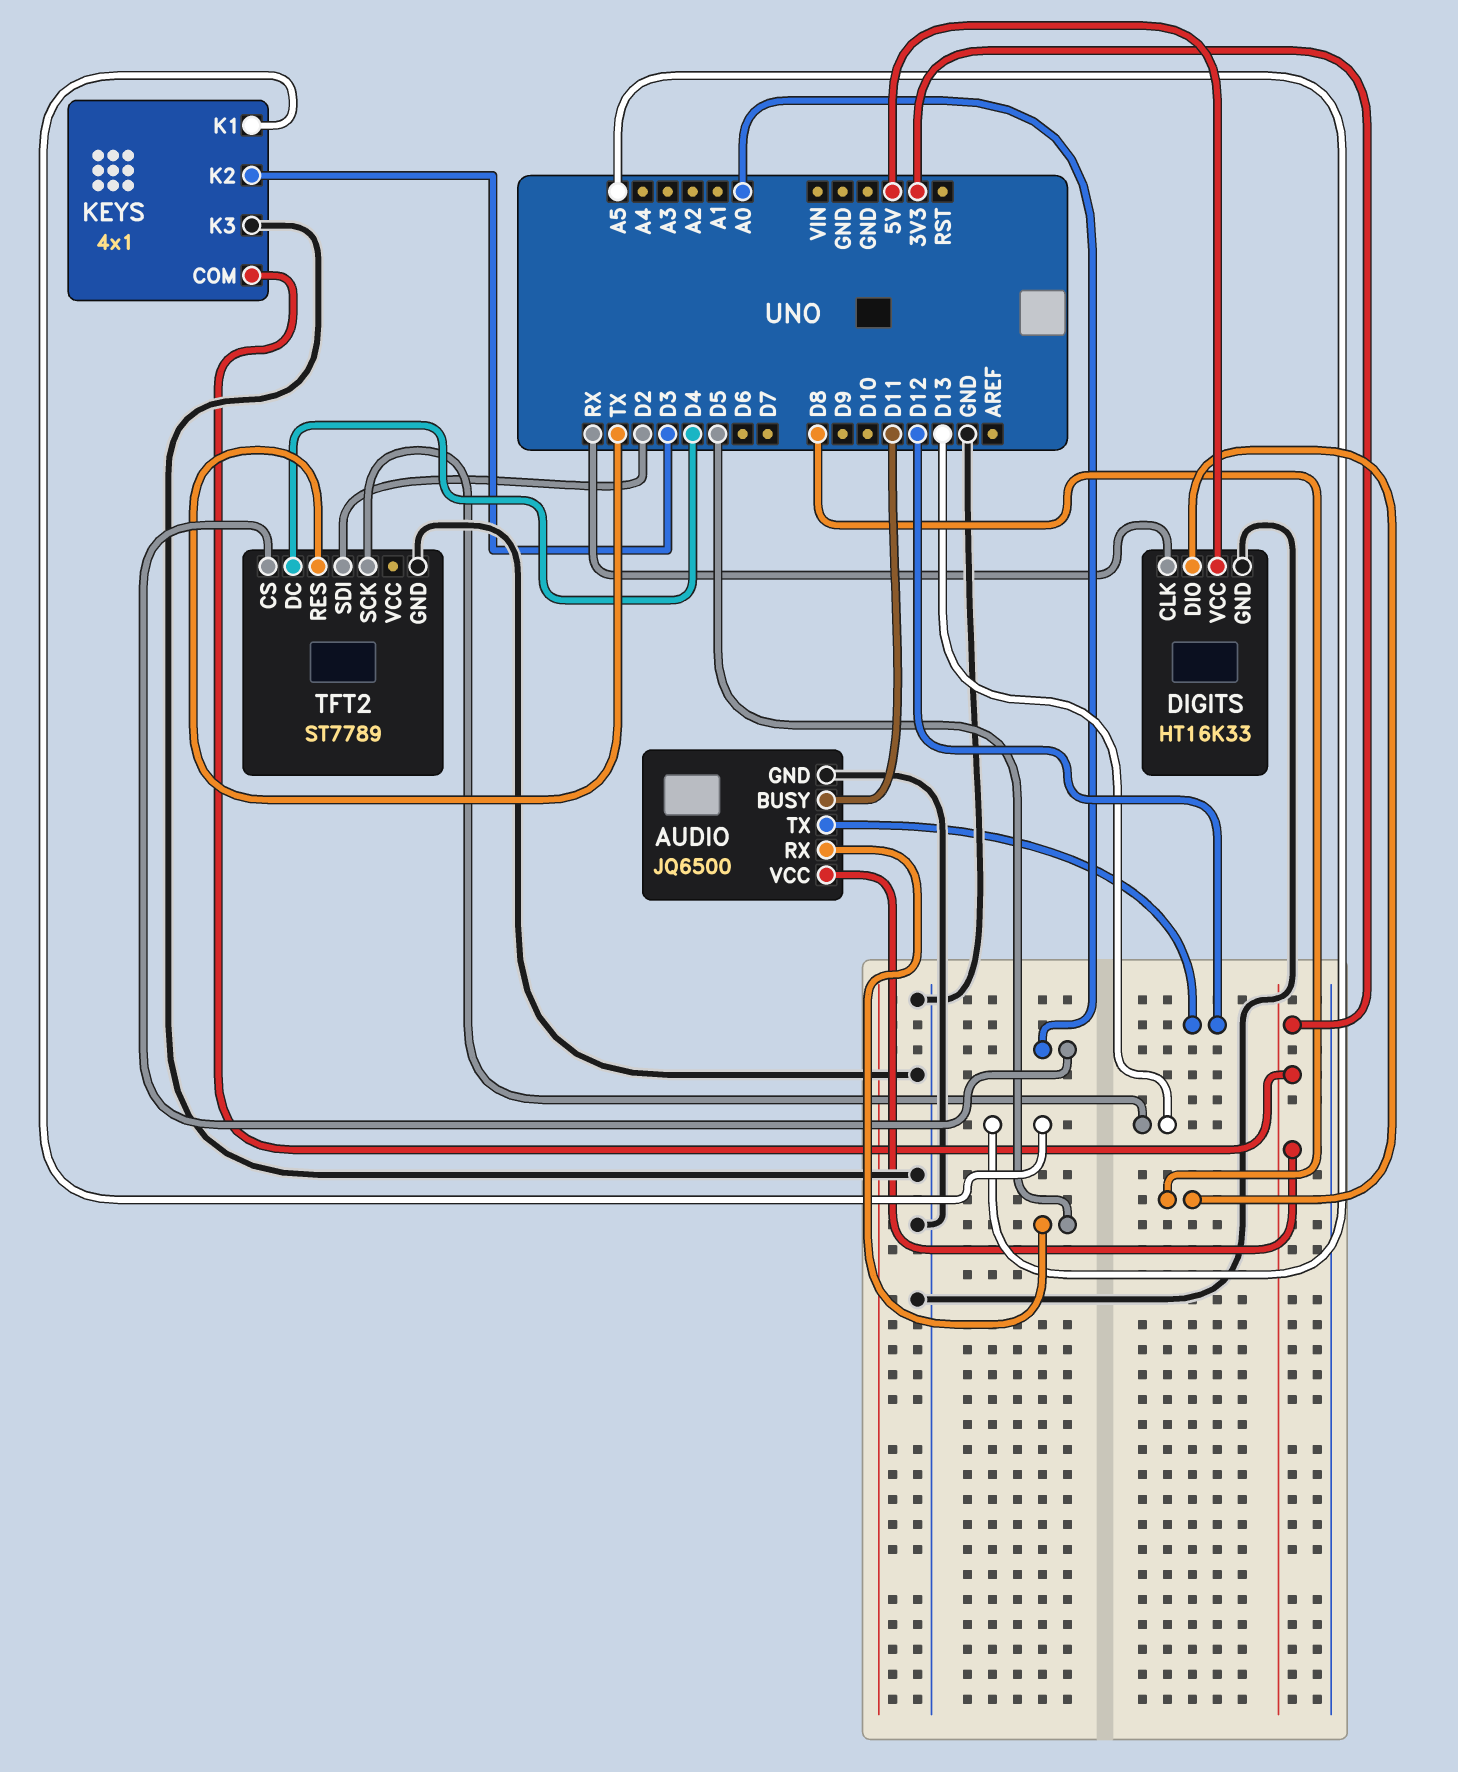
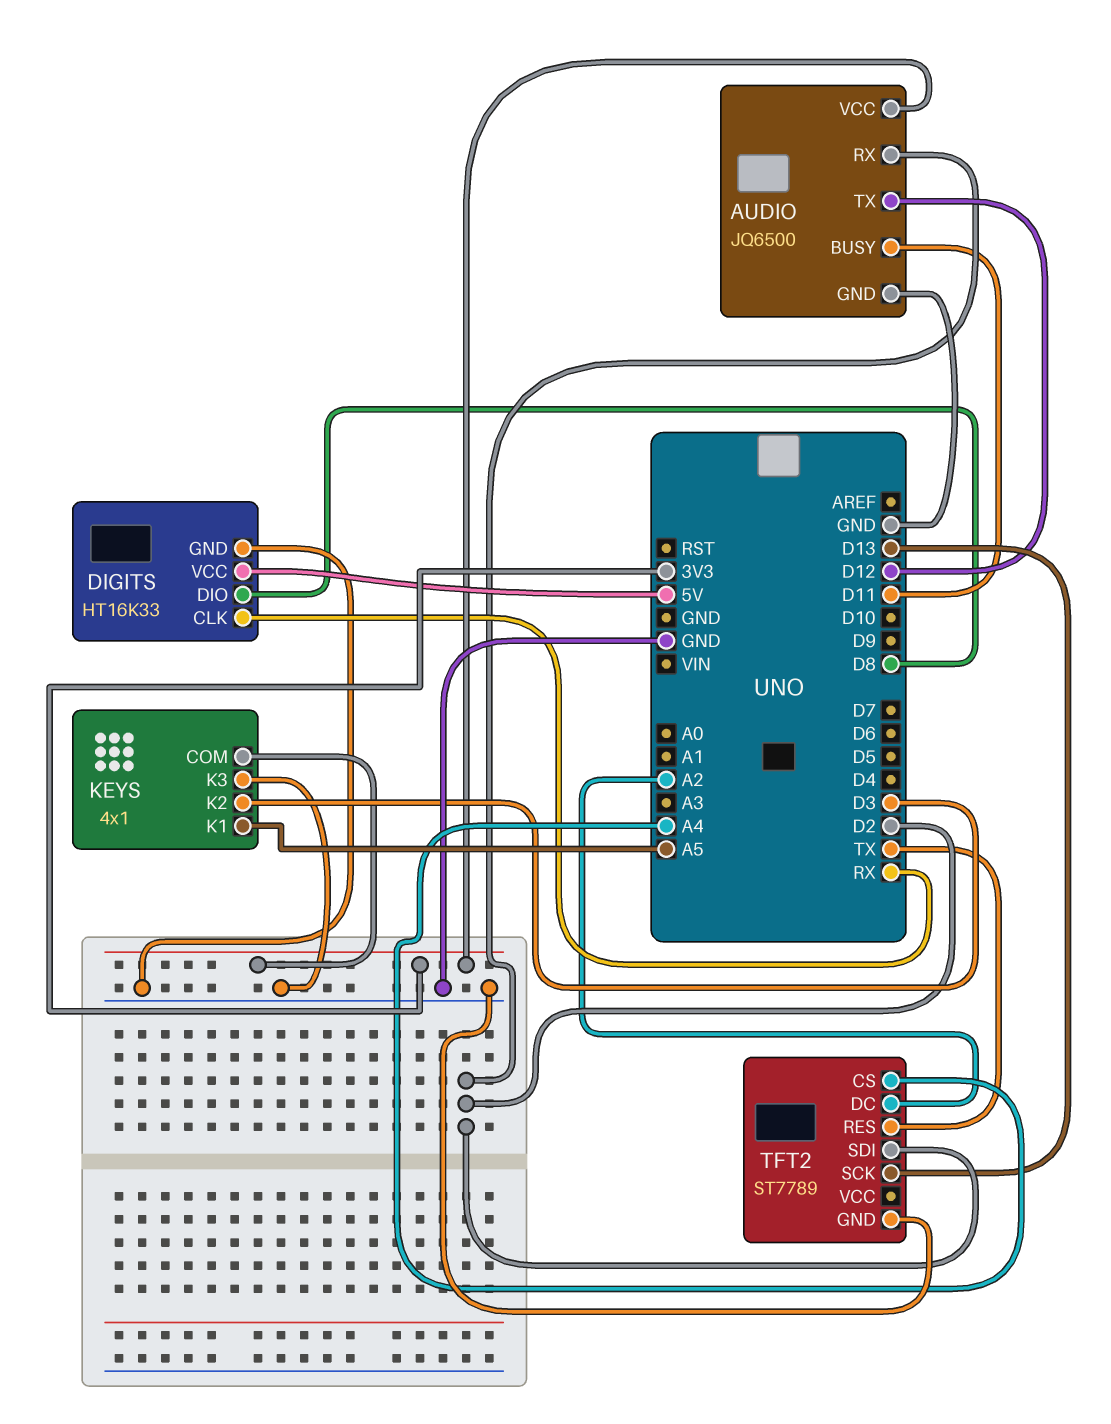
AUDIO pin RX: D5 -> D2
TFT2 pin CS: A0 -> A4
TFT2 pin DC: D4 -> A2

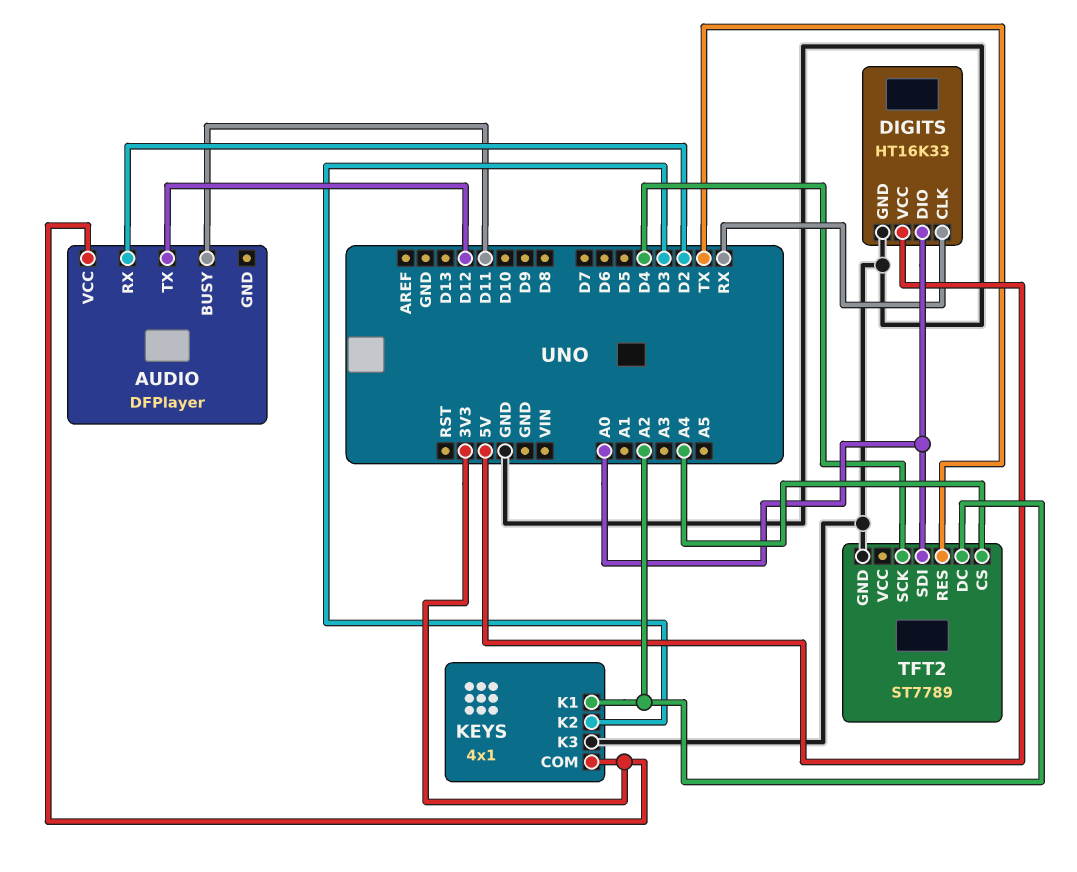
AUDIO: JQ6500 -> DFPlayer
AUDIO pin GND: GND -> none
DIGITS pin DIO: D8 -> A0
KEYS pin K1: A5 -> A2
TFT2 pin SCK: D13 -> D4
TFT2 pin SDI: D2 -> A0

